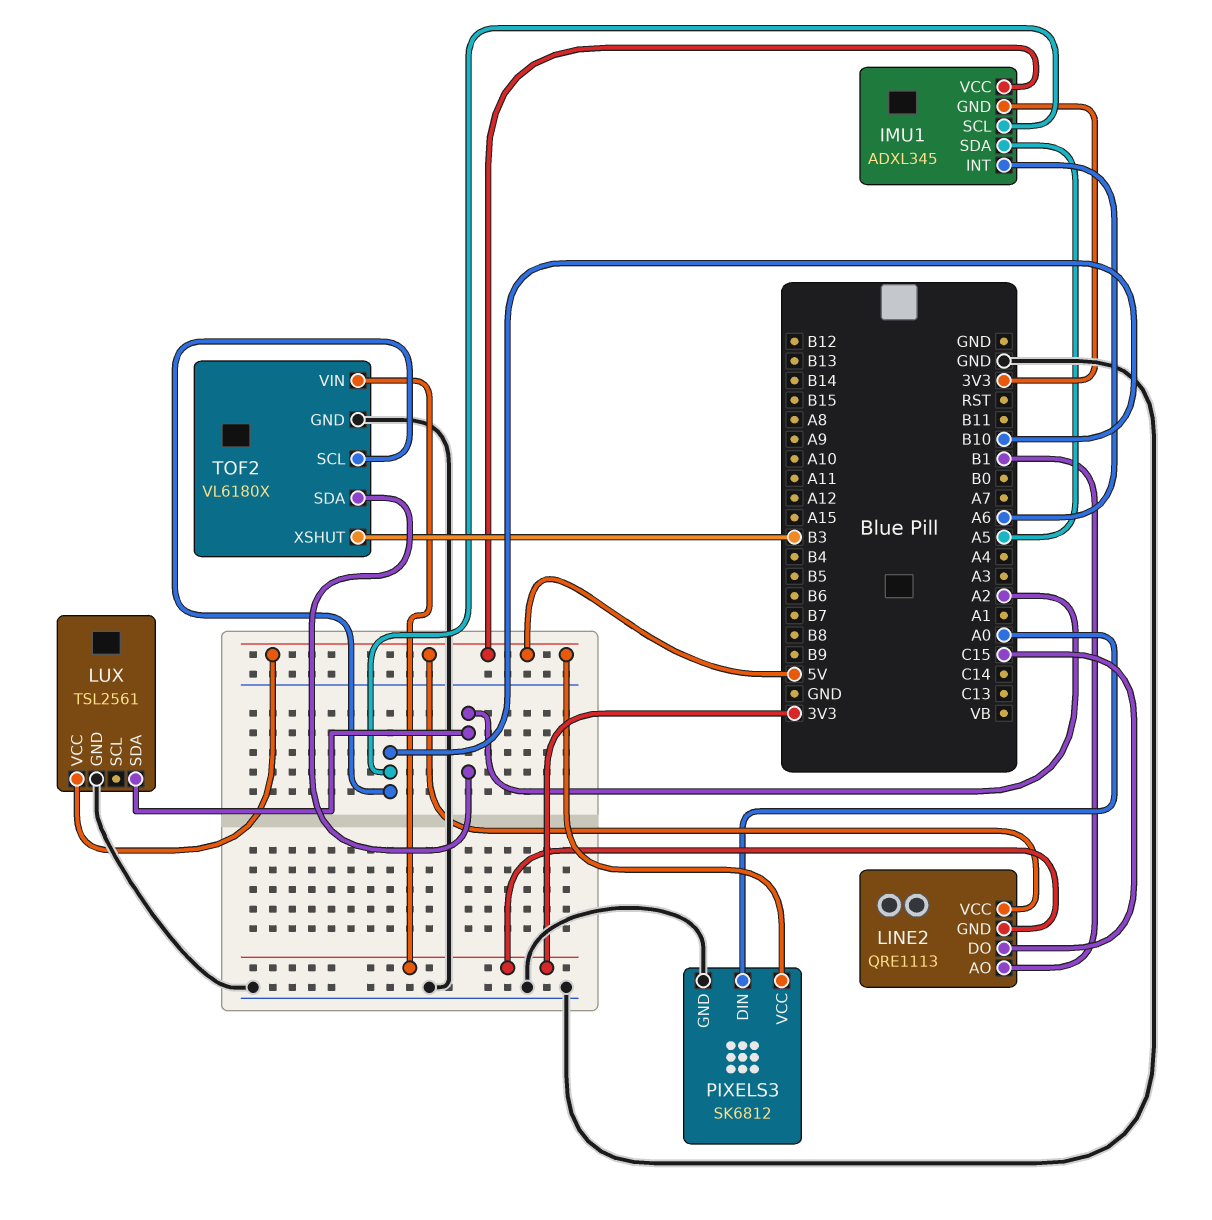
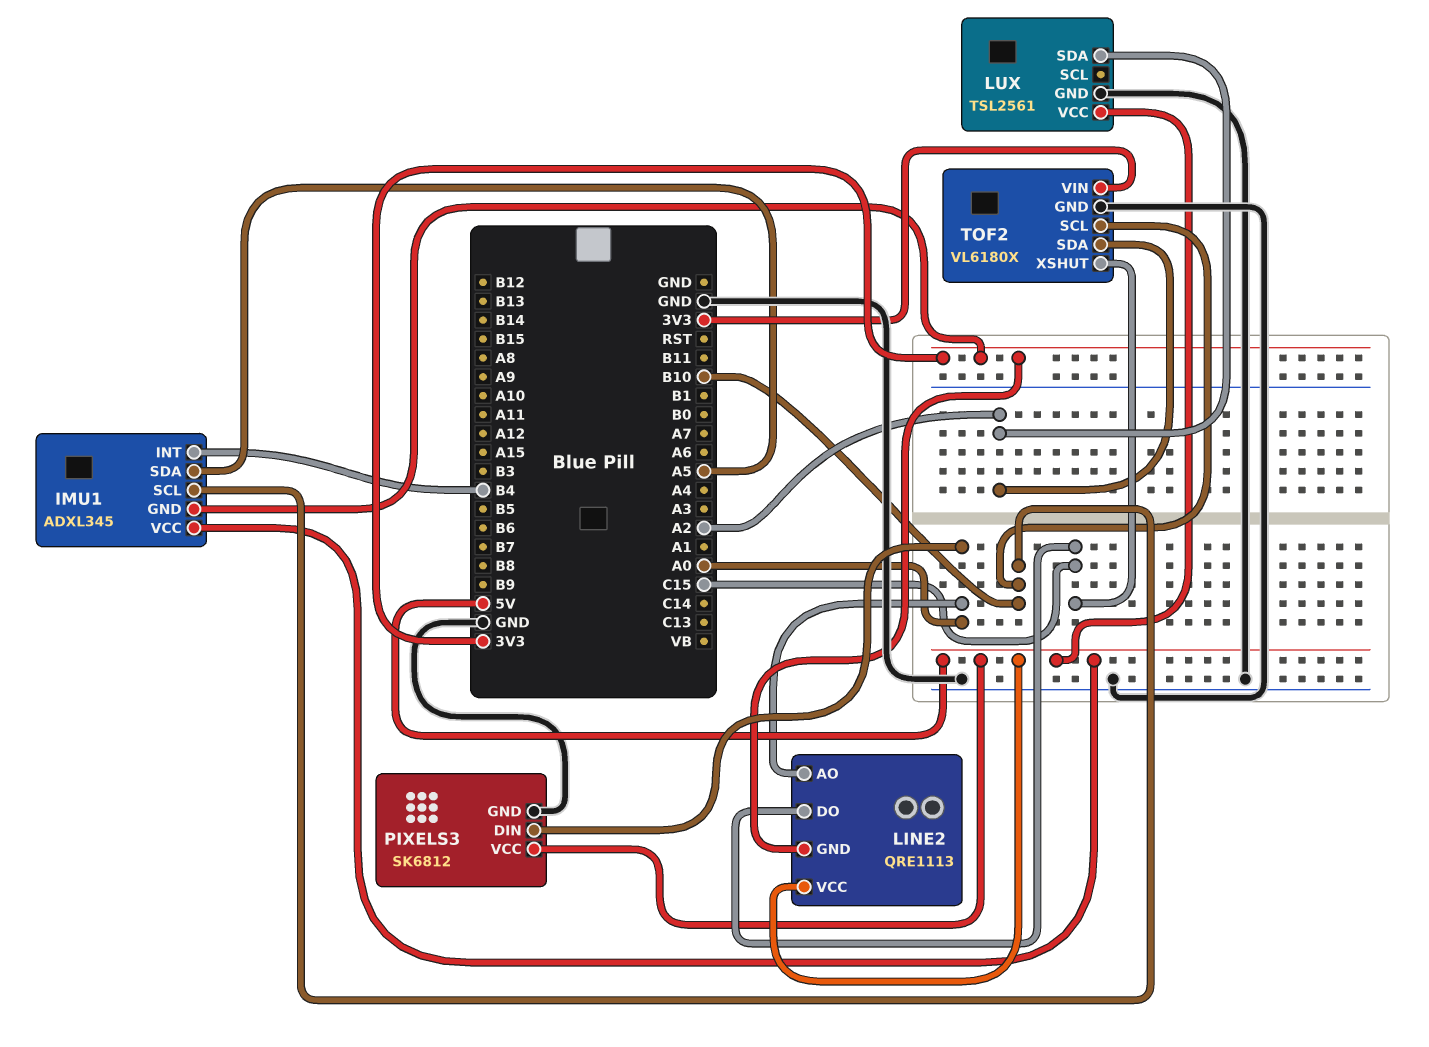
IMU1 pin INT: A6 -> B4
LINE2 pin AO: B1 -> A0
TOF2 pin XSHUT: B3 -> C15

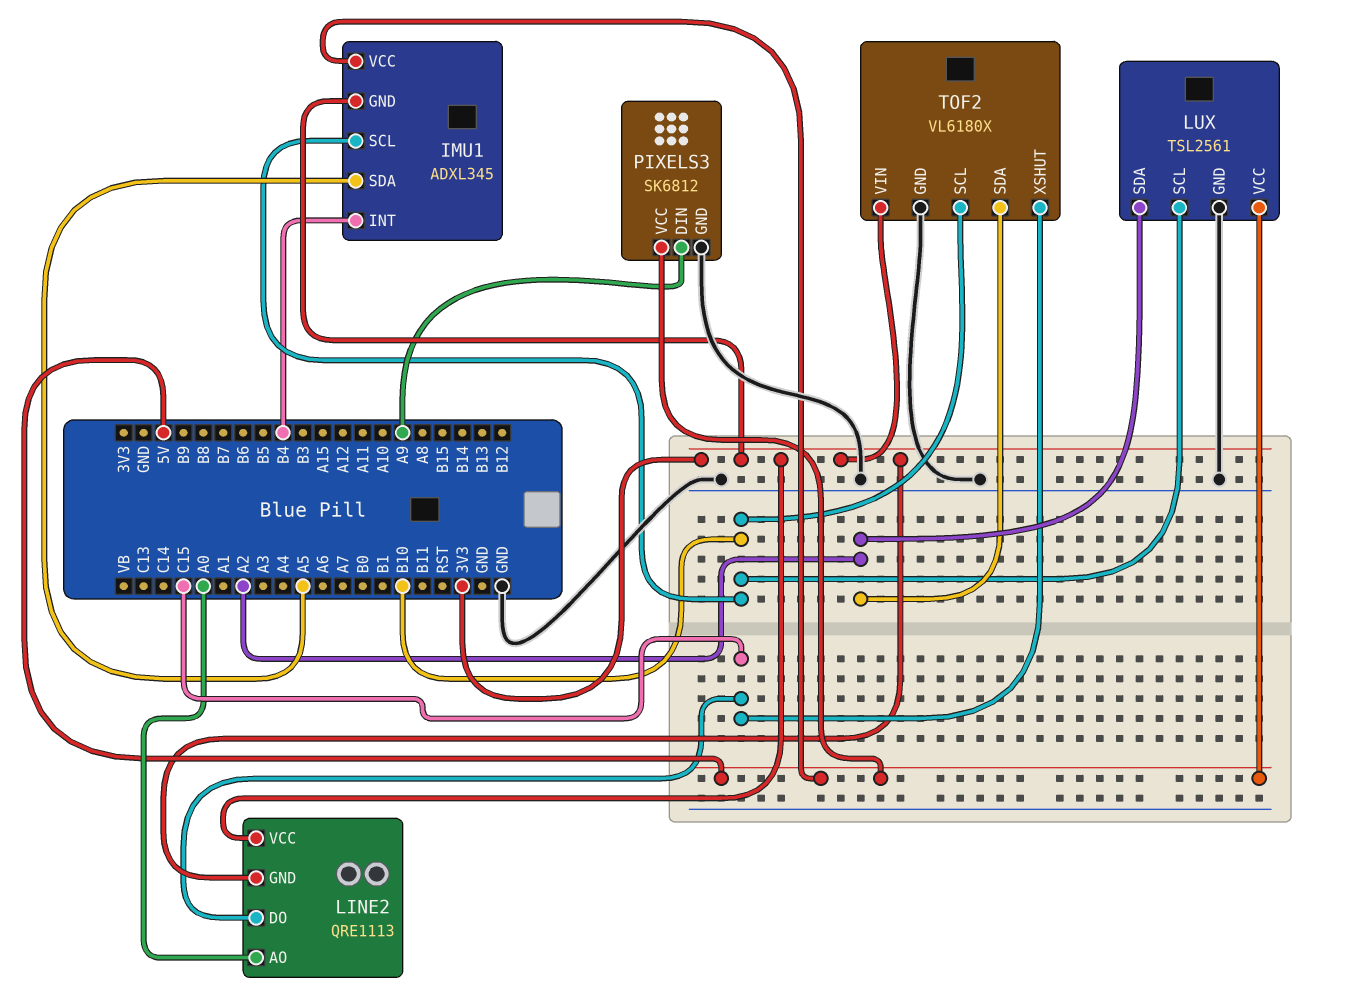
LINE2 pin VCC: 5V -> 3V3
LUX pin SCL: none -> B10
PIXELS3 pin DIN: A0 -> A9

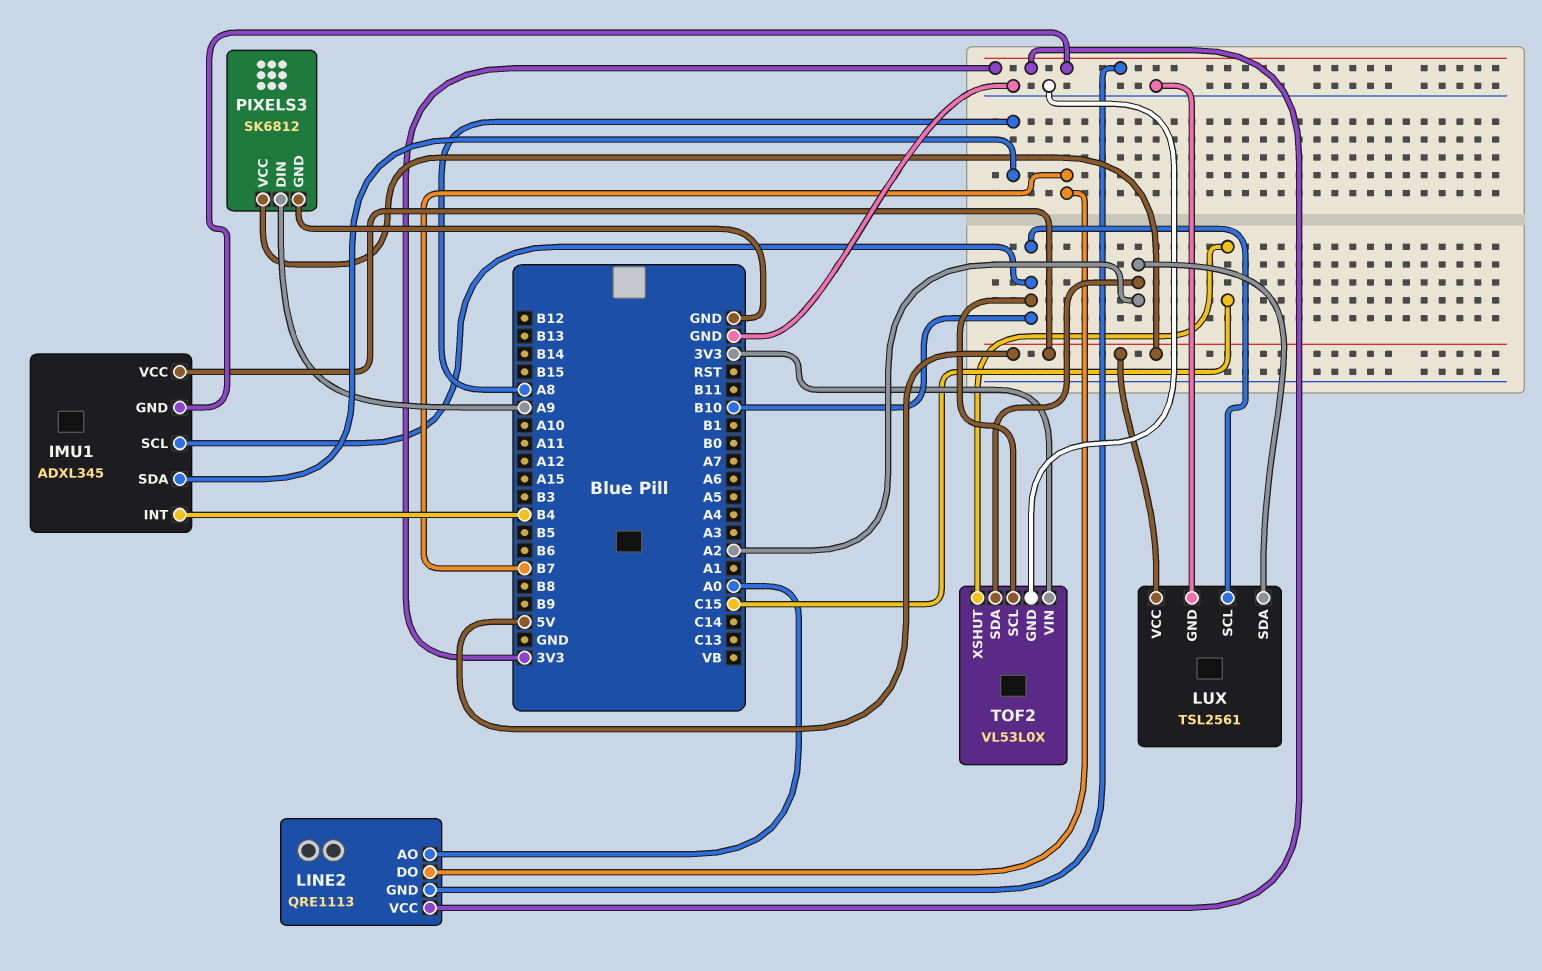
IMU1 pin SDA: A5 -> A8
LINE2 pin DO: C15 -> B7
TOF2: VL6180X -> VL53L0X

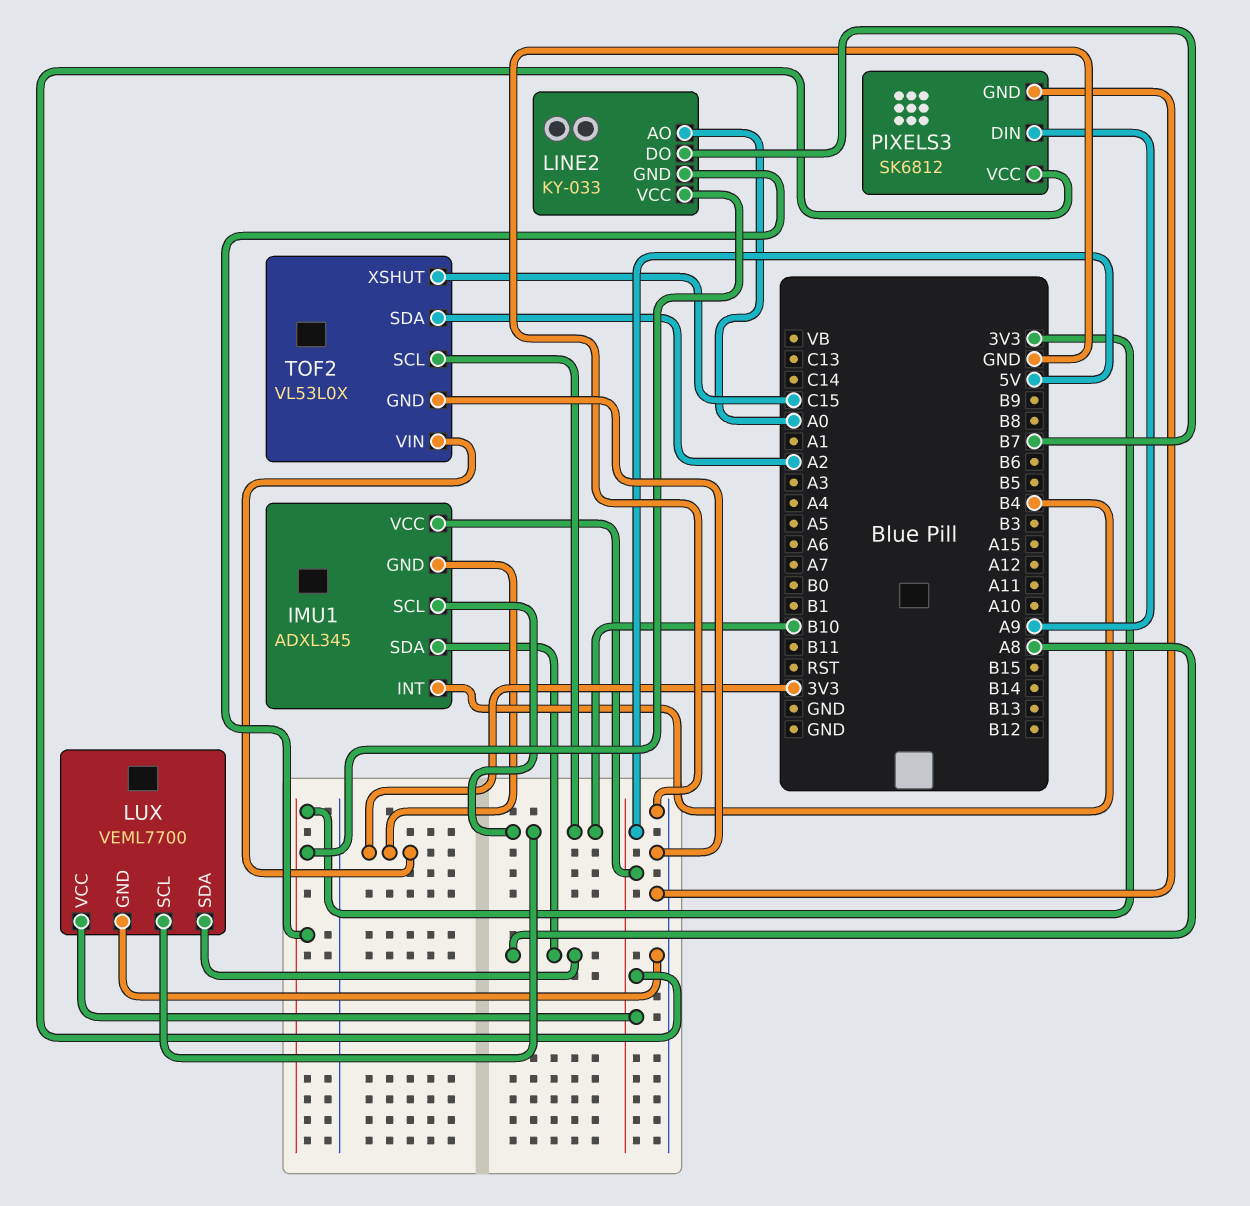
LINE2: QRE1113 -> KY-033
LUX: TSL2561 -> VEML7700
LUX pin SDA: A2 -> A8

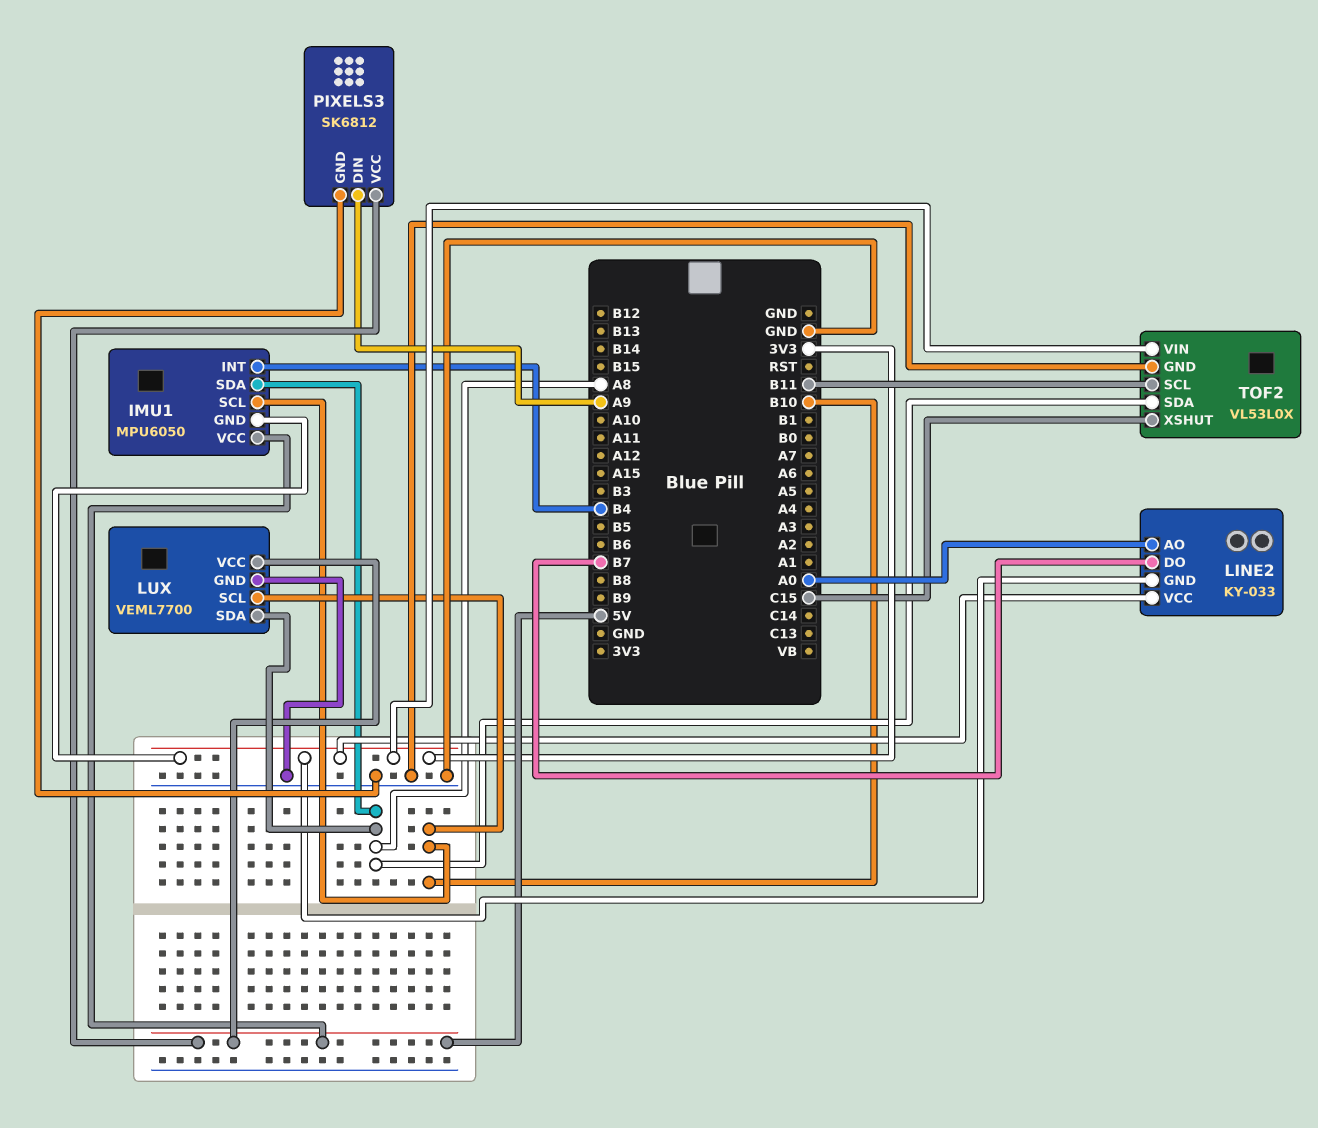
IMU1: ADXL345 -> MPU6050
TOF2 pin SCL: B10 -> B11
TOF2 pin SDA: A2 -> A8

